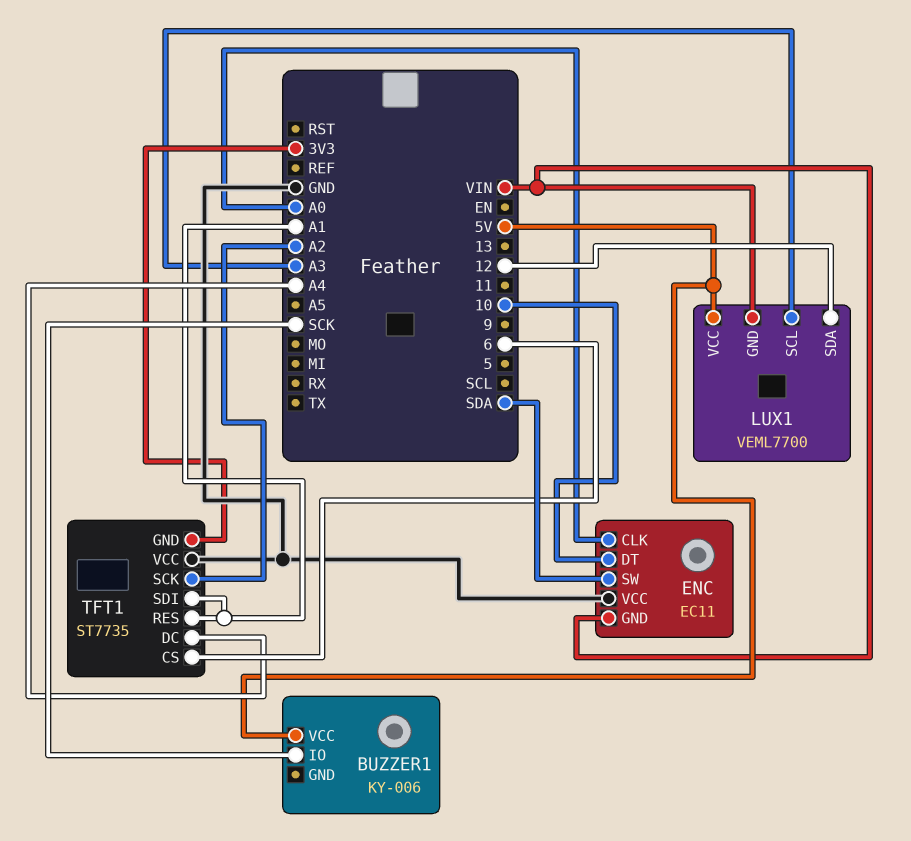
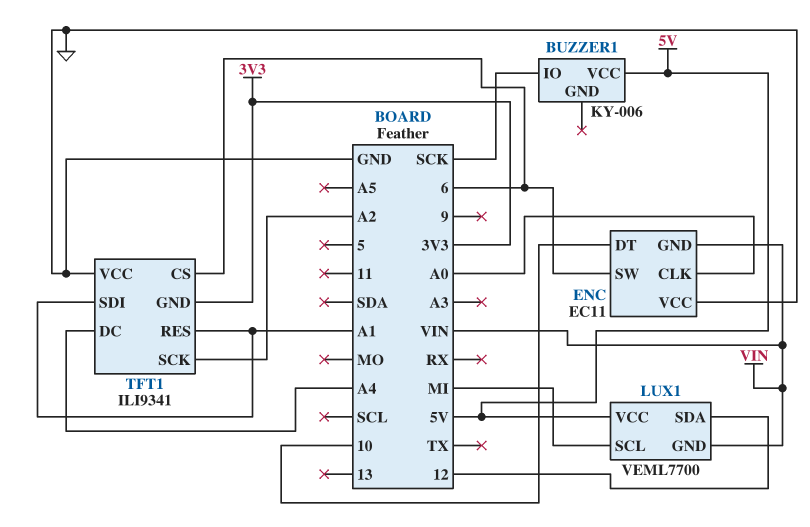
ENC pin SW: SDA -> 6
LUX1 pin SCL: A3 -> MI
TFT1: ST7735 -> ILI9341

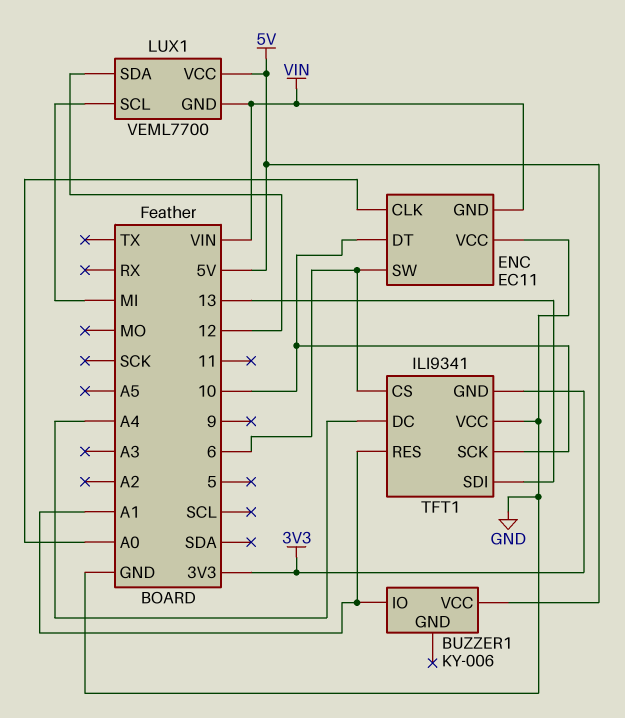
BUZZER1 pin IO: SCK -> A1
TFT1 pin SCK: A2 -> 10
TFT1 pin SDI: A1 -> 13

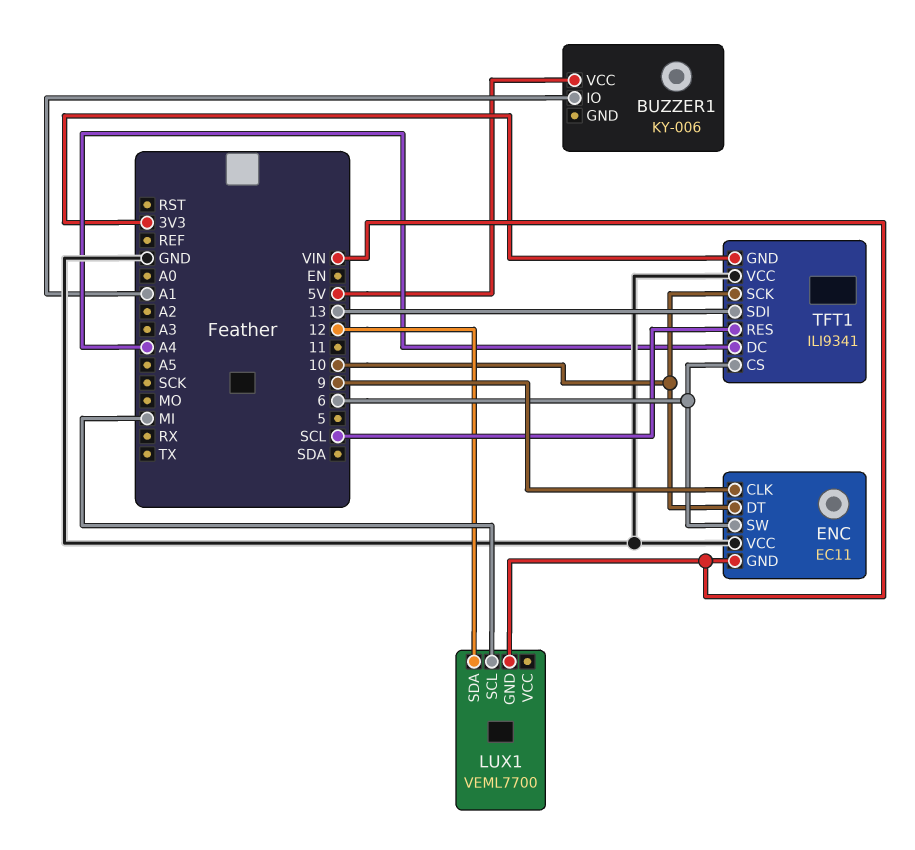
ENC pin CLK: A0 -> 9
LUX1 pin VCC: 5V -> none
TFT1 pin RES: A1 -> SCL

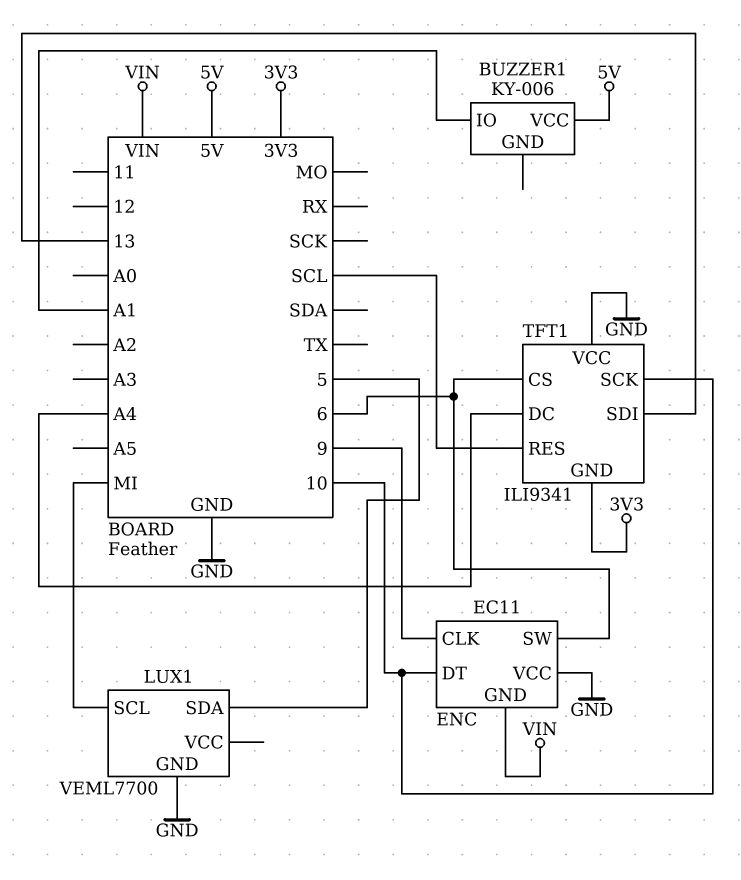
LUX1 pin GND: VIN -> GND
LUX1 pin SDA: 12 -> 5

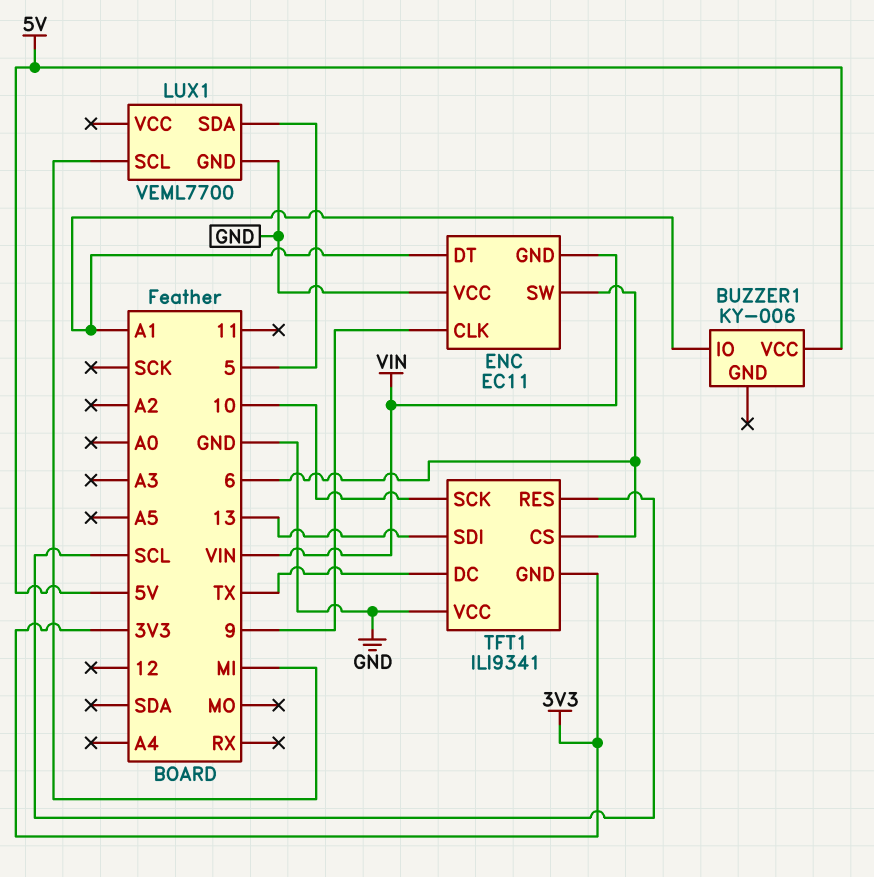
ENC pin DT: 10 -> A1
TFT1 pin DC: A4 -> TX

